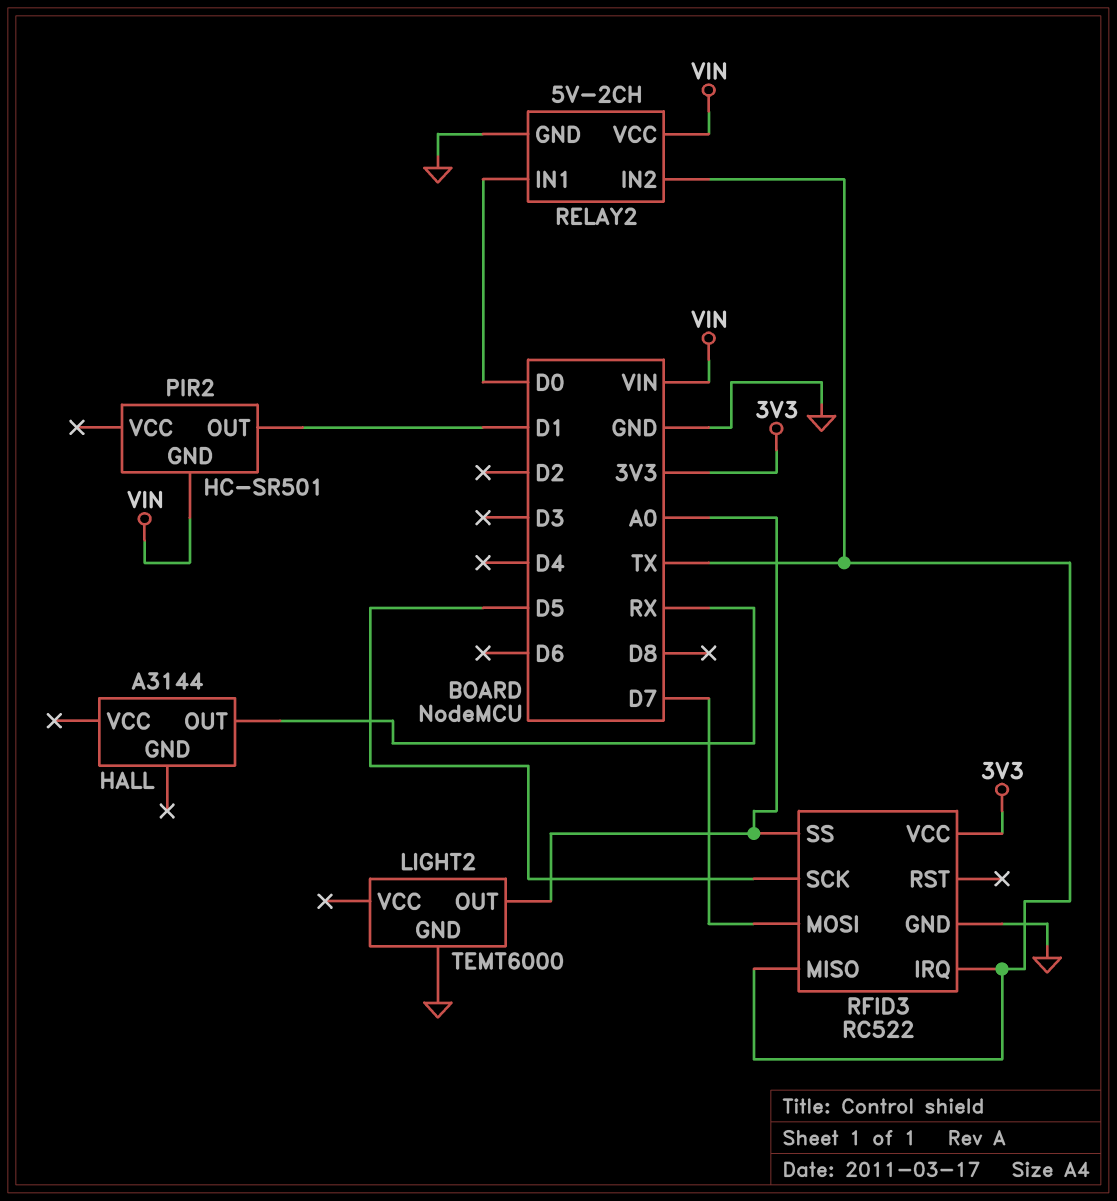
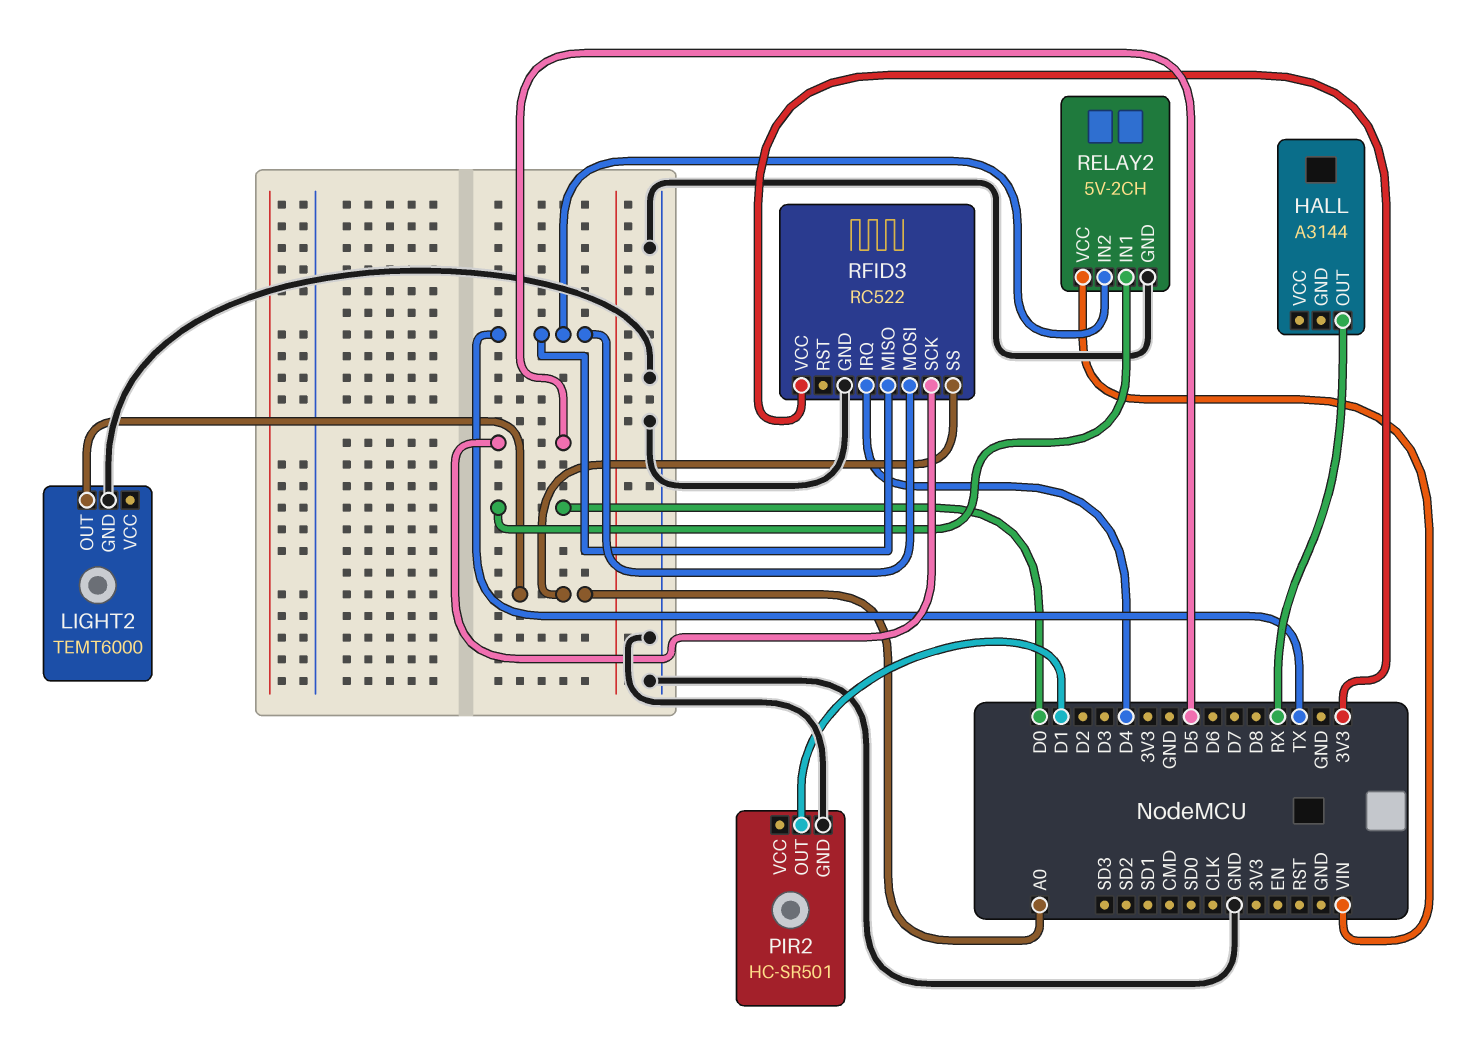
PIR2 pin GND: VIN -> GND
RFID3 pin IRQ: TX -> D4
RFID3 pin MOSI: D7 -> TX

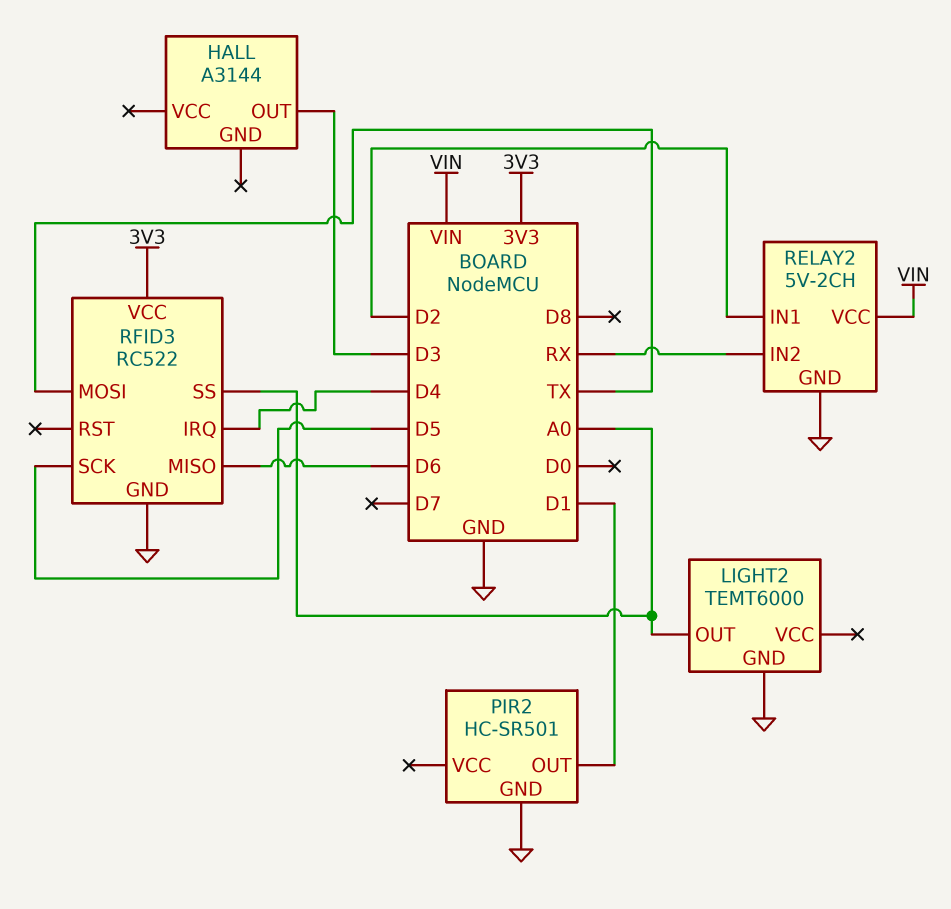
HALL pin OUT: RX -> D3
RELAY2 pin IN1: D0 -> D2
RELAY2 pin IN2: TX -> RX
RFID3 pin MISO: TX -> D6

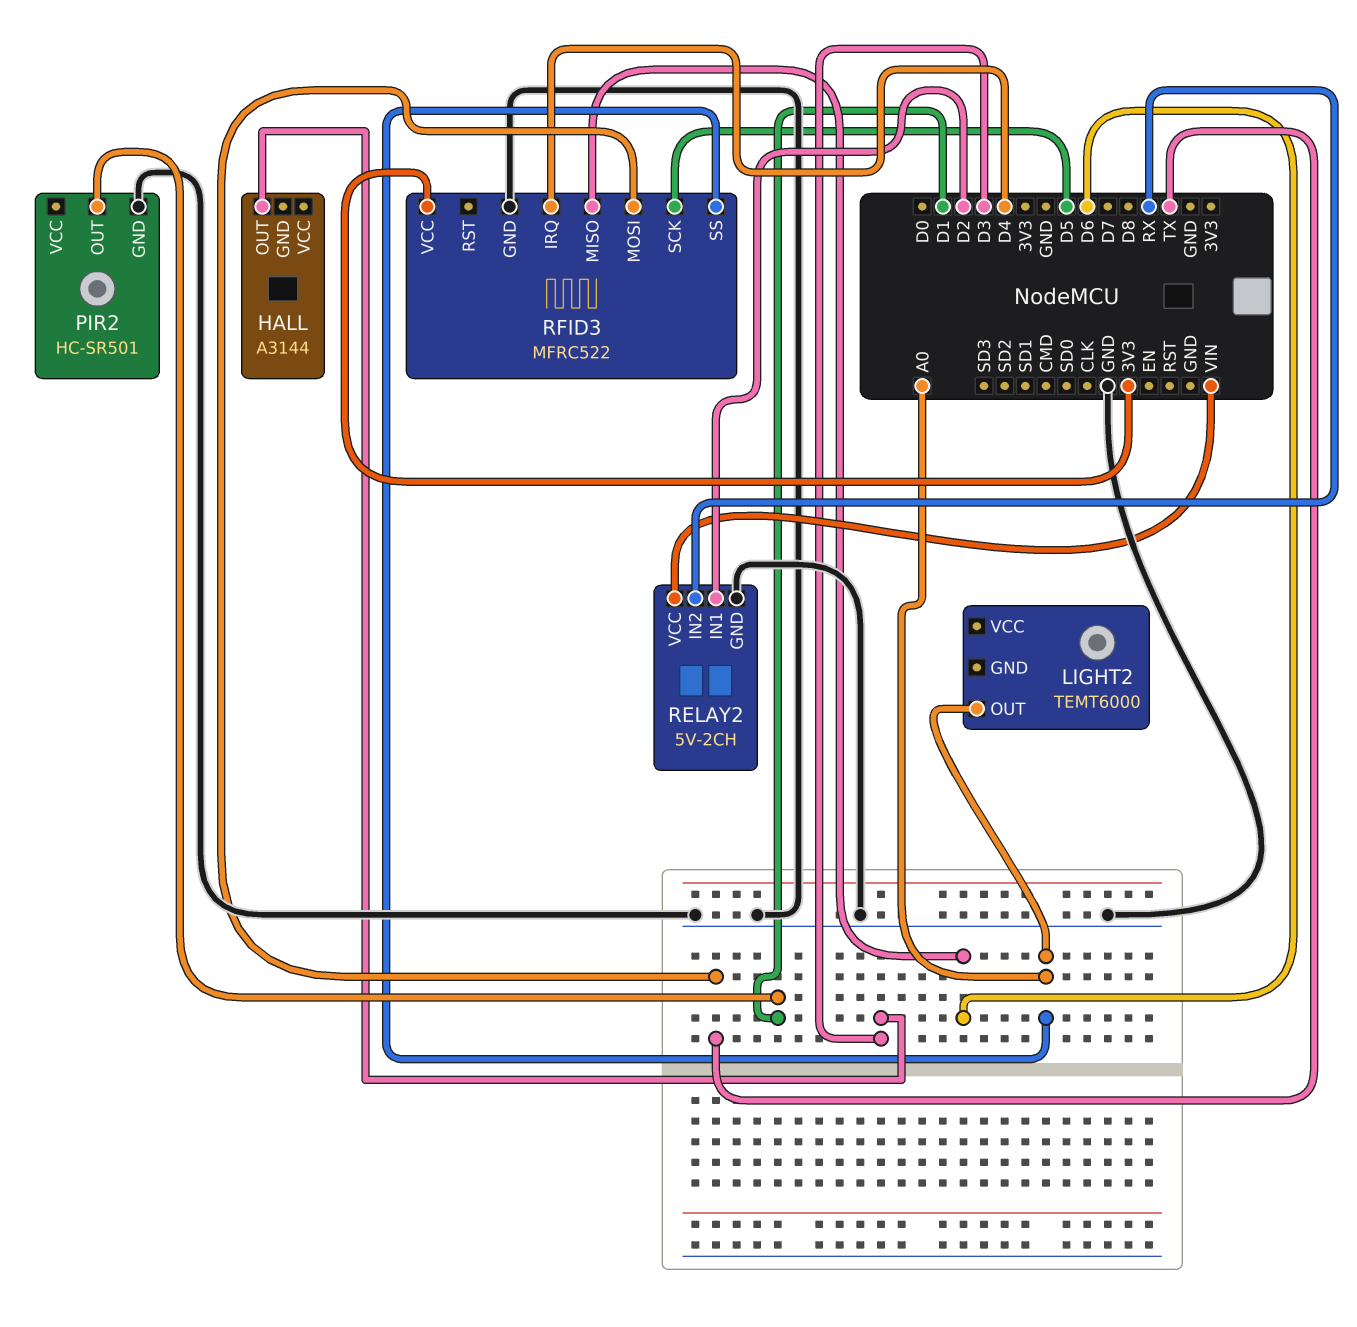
LIGHT2 pin GND: GND -> none
RFID3: RC522 -> MFRC522

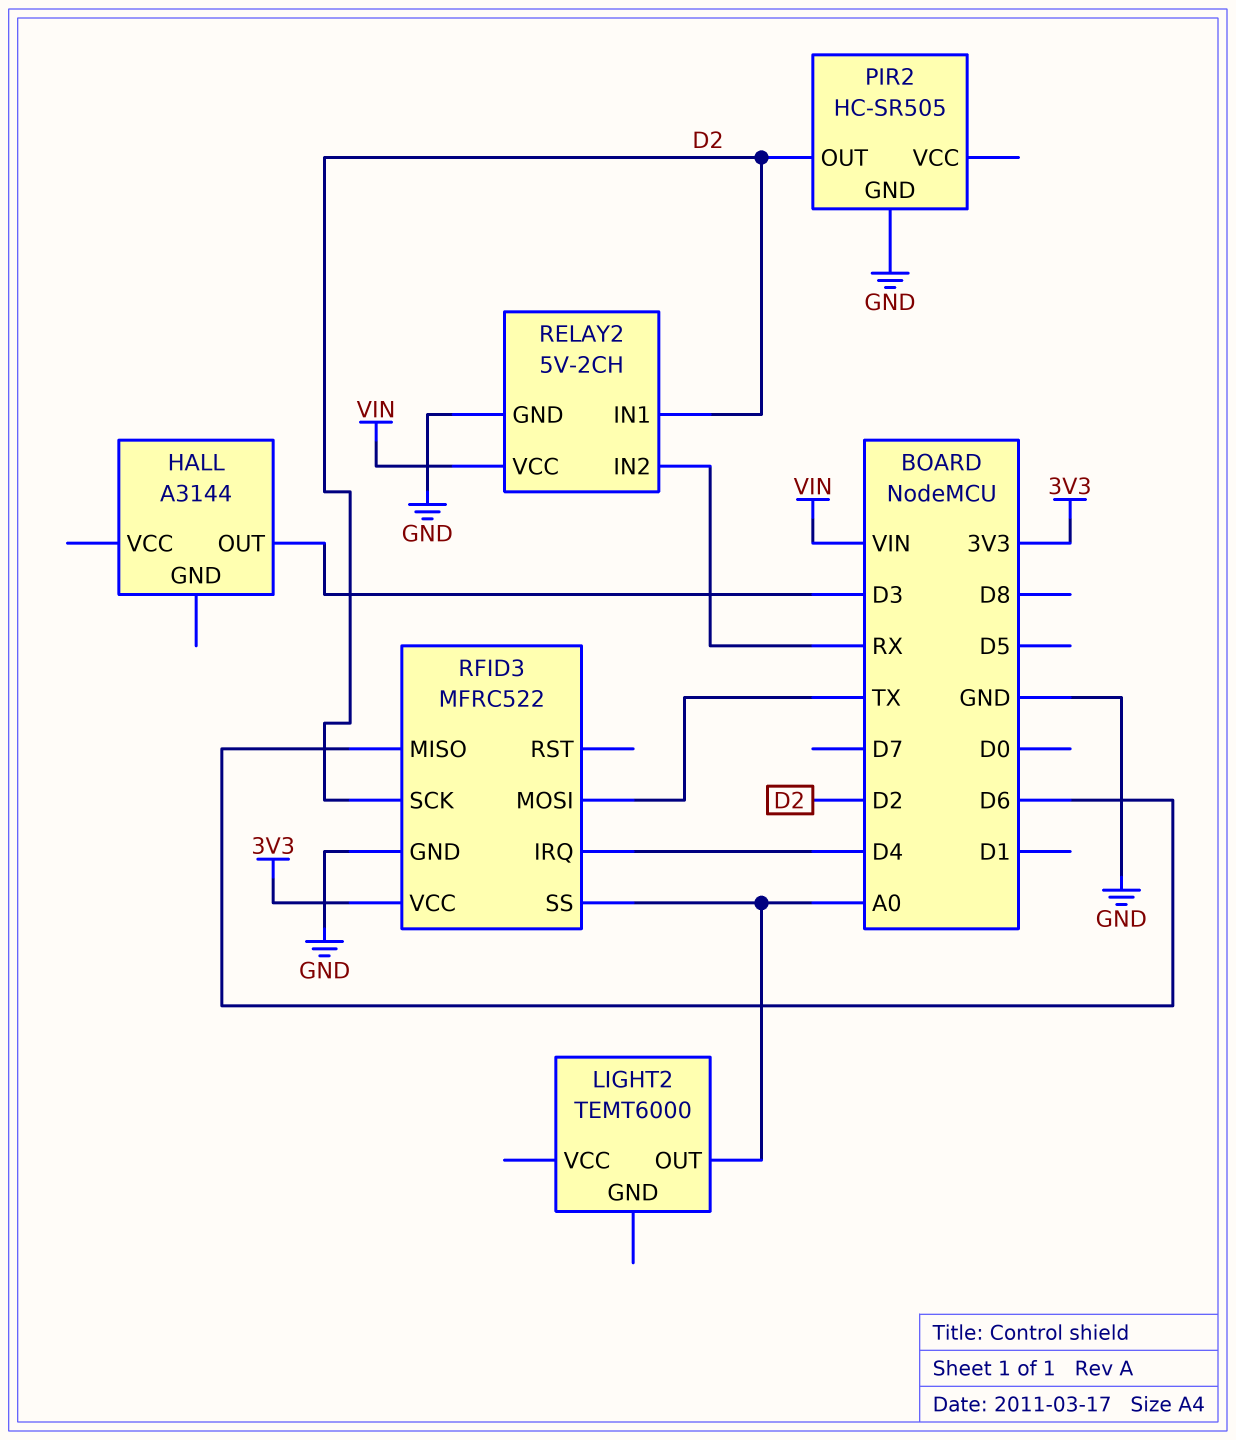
PIR2: HC-SR501 -> HC-SR505
PIR2 pin OUT: D1 -> D2
RFID3 pin SCK: D5 -> D2

